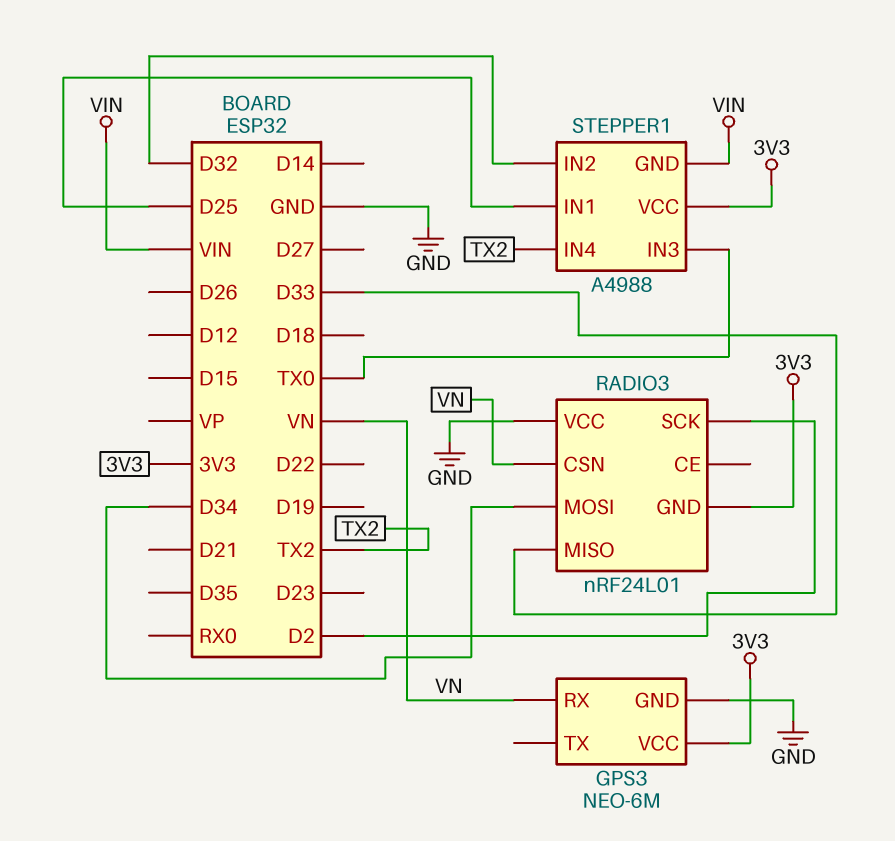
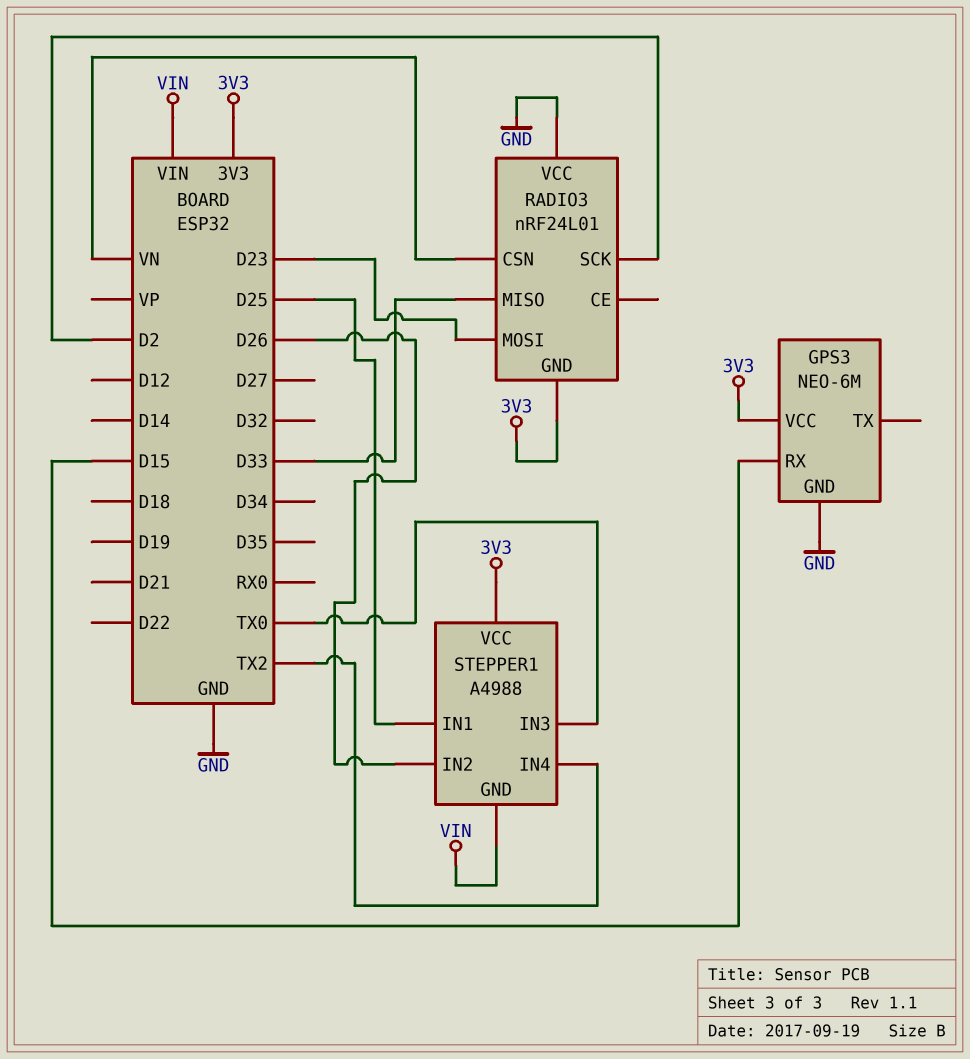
GPS3 pin RX: VN -> D15
RADIO3 pin MOSI: D34 -> D23
STEPPER1 pin IN2: D32 -> D26

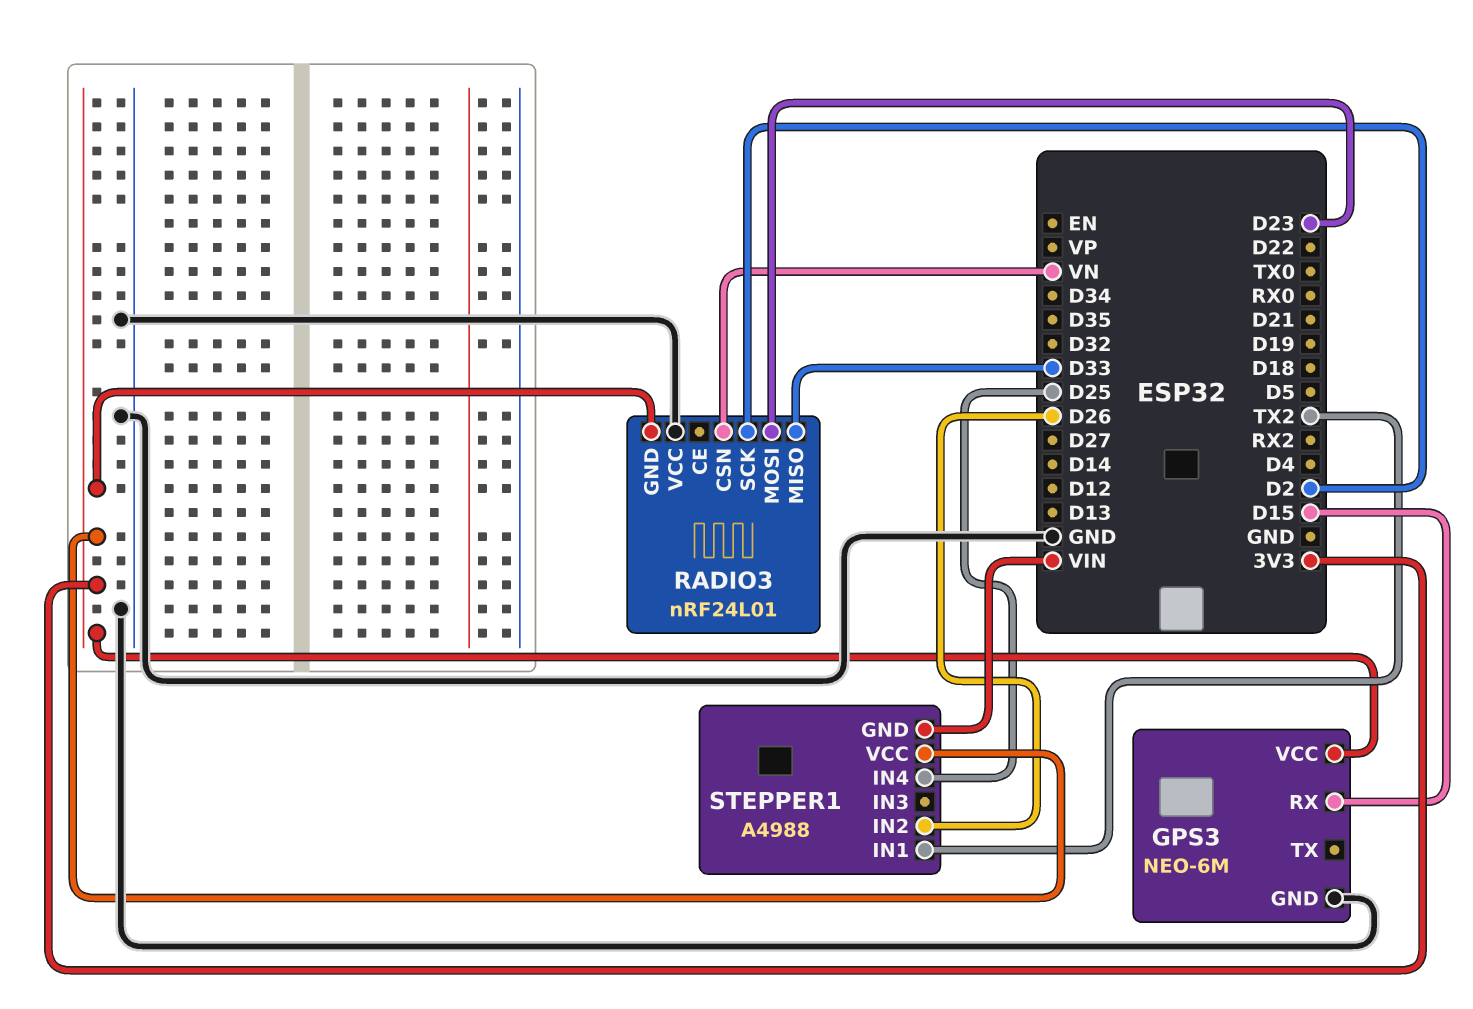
STEPPER1 pin IN1: D25 -> TX2
STEPPER1 pin IN3: TX0 -> none
STEPPER1 pin IN4: TX2 -> D25

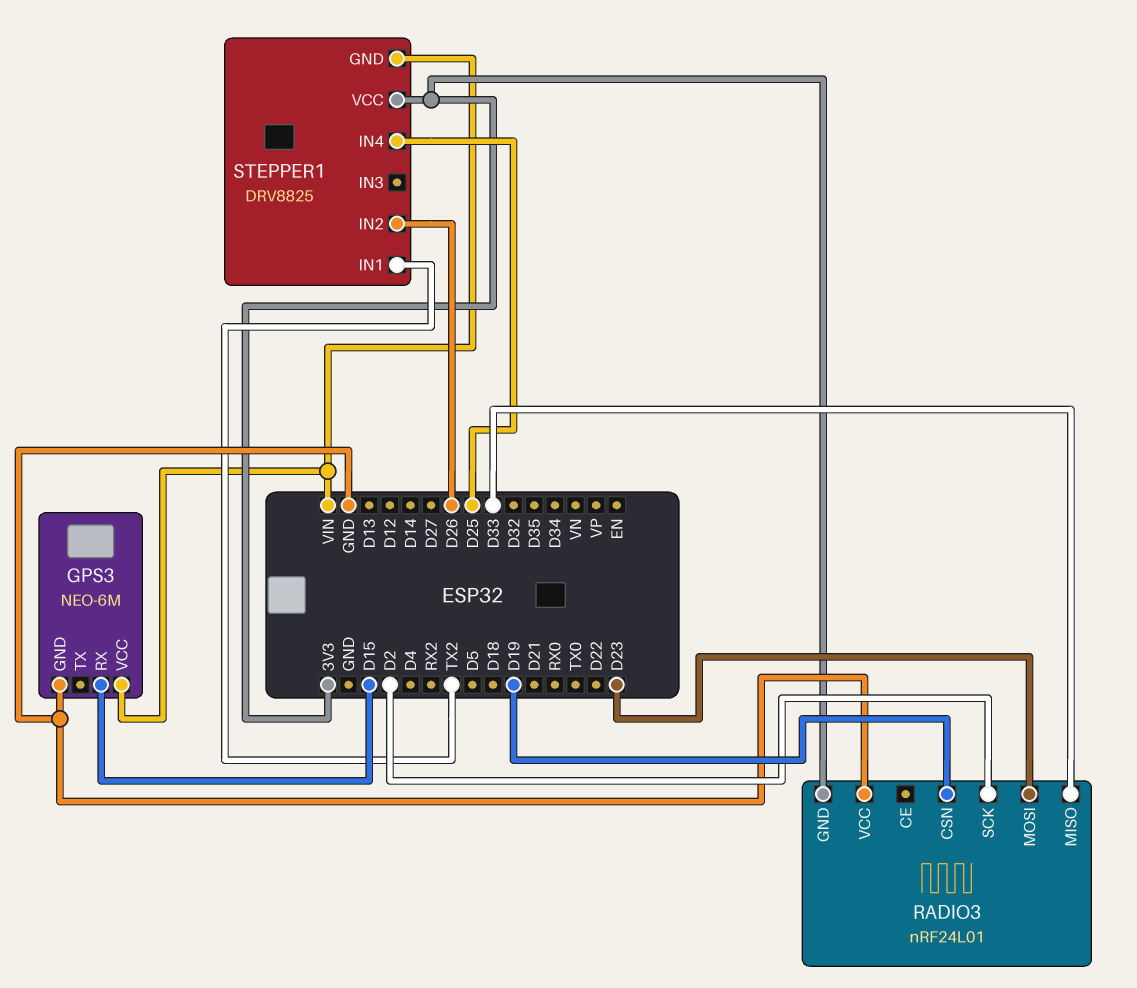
GPS3 pin VCC: 3V3 -> VIN
RADIO3 pin CSN: VN -> D19
STEPPER1: A4988 -> DRV8825

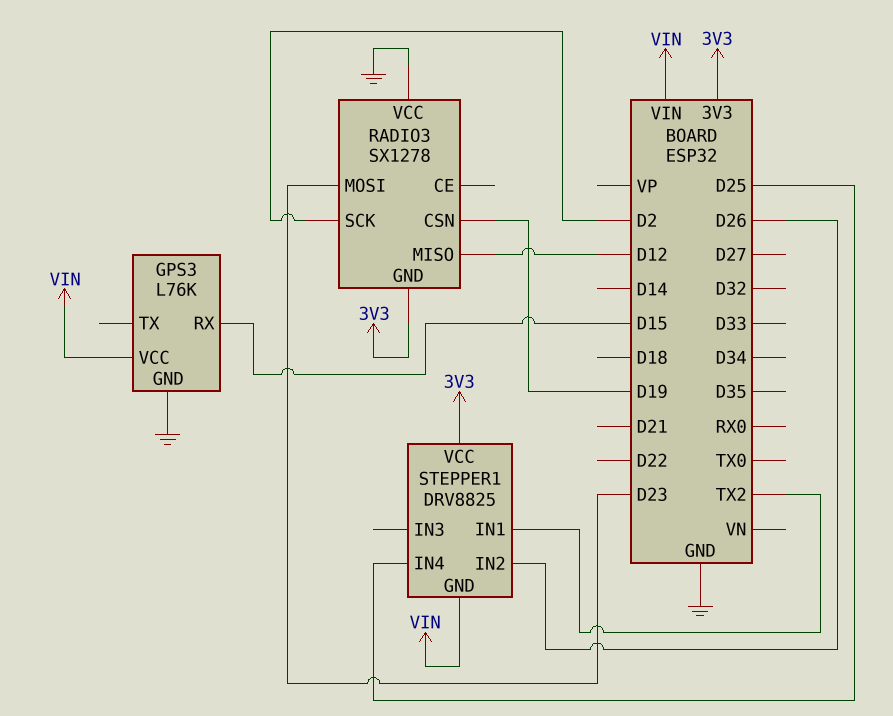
GPS3: NEO-6M -> L76K
RADIO3: nRF24L01 -> SX1278
RADIO3 pin MISO: D33 -> D12

